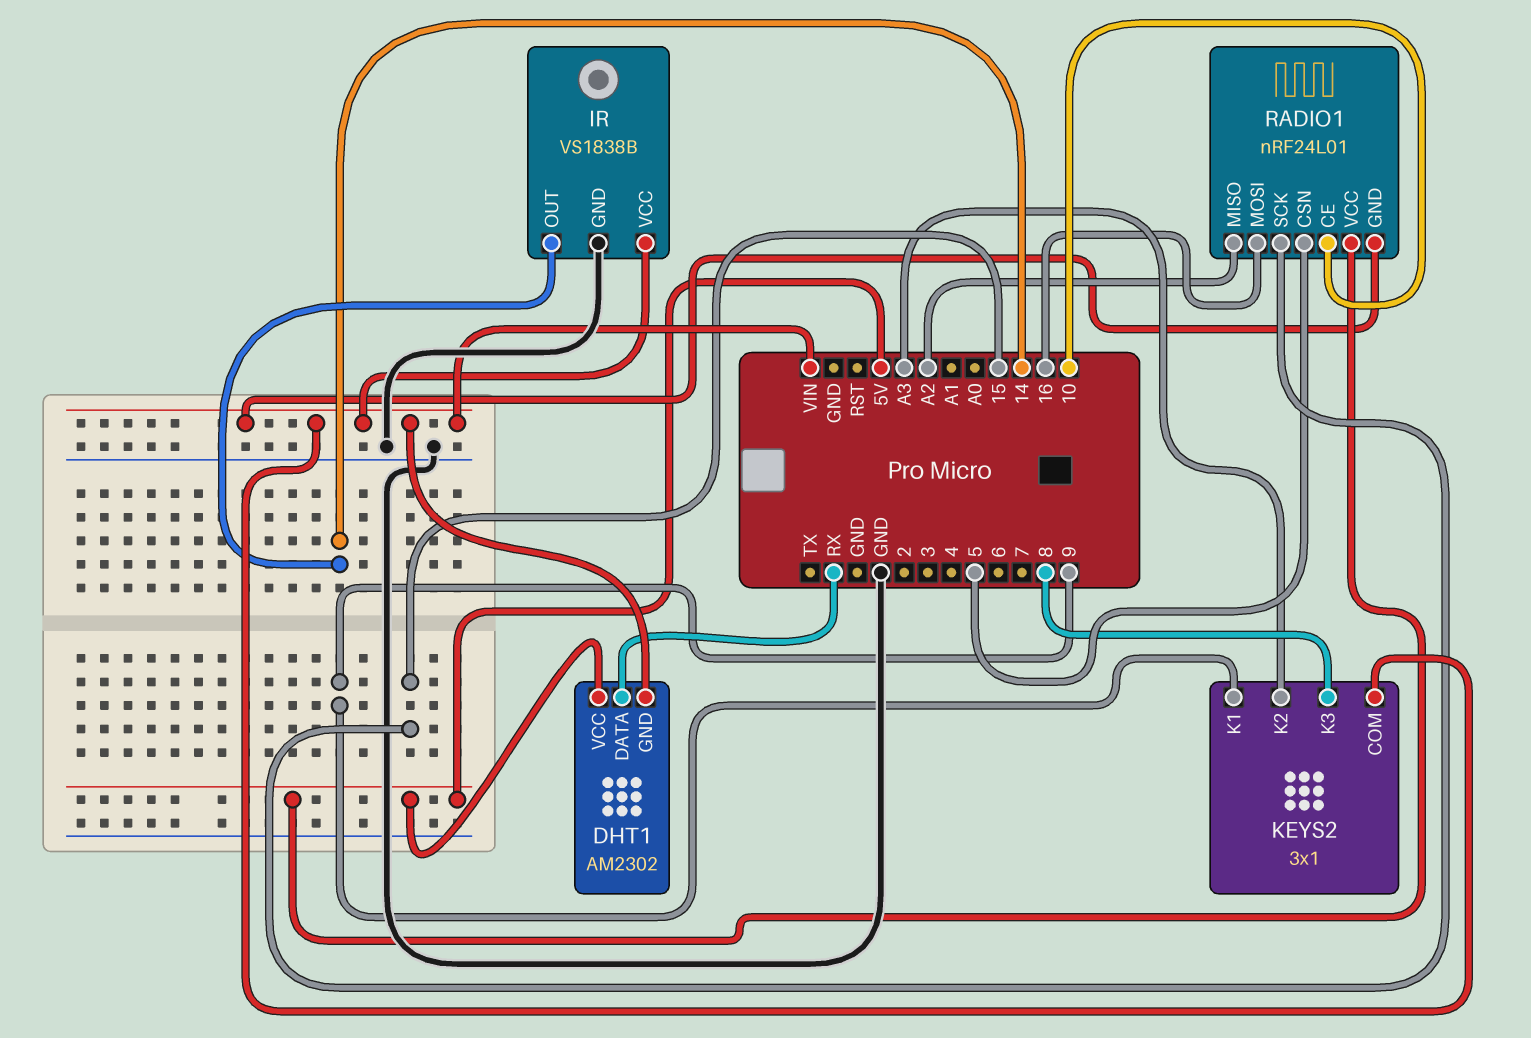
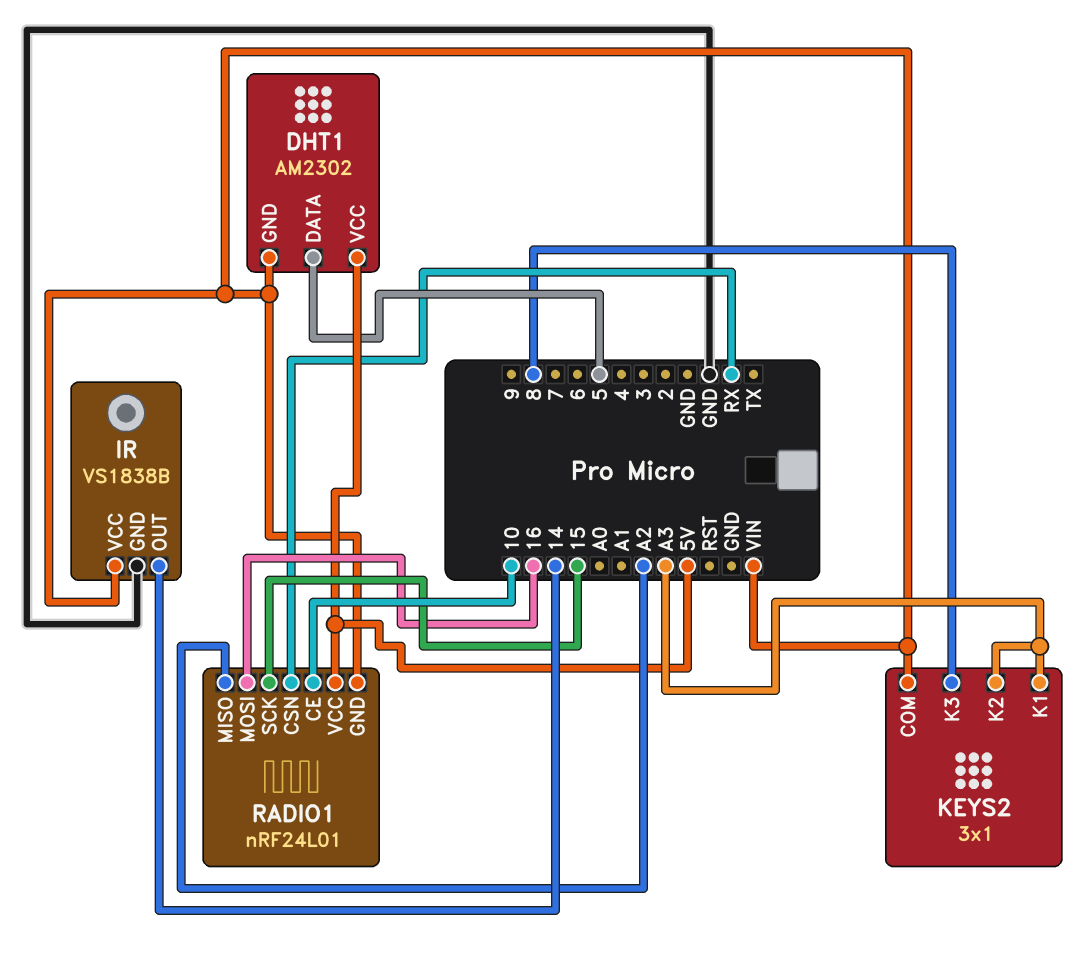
DHT1 pin DATA: RX -> 5
KEYS2 pin K1: 9 -> A3
RADIO1 pin CSN: 5 -> RX

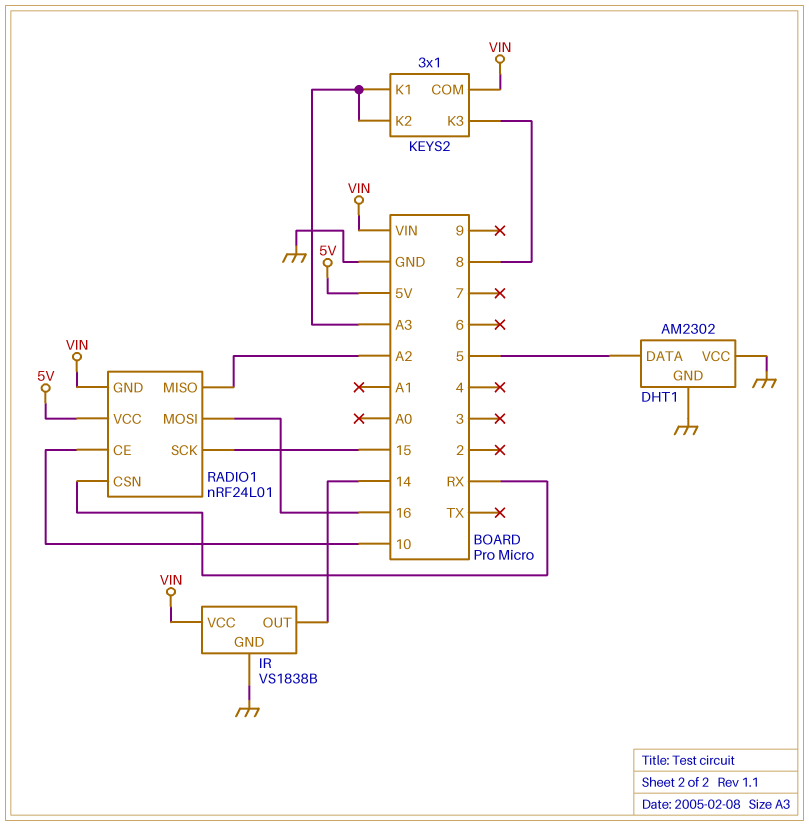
DHT1 pin GND: VIN -> GND
DHT1 pin VCC: 5V -> GND

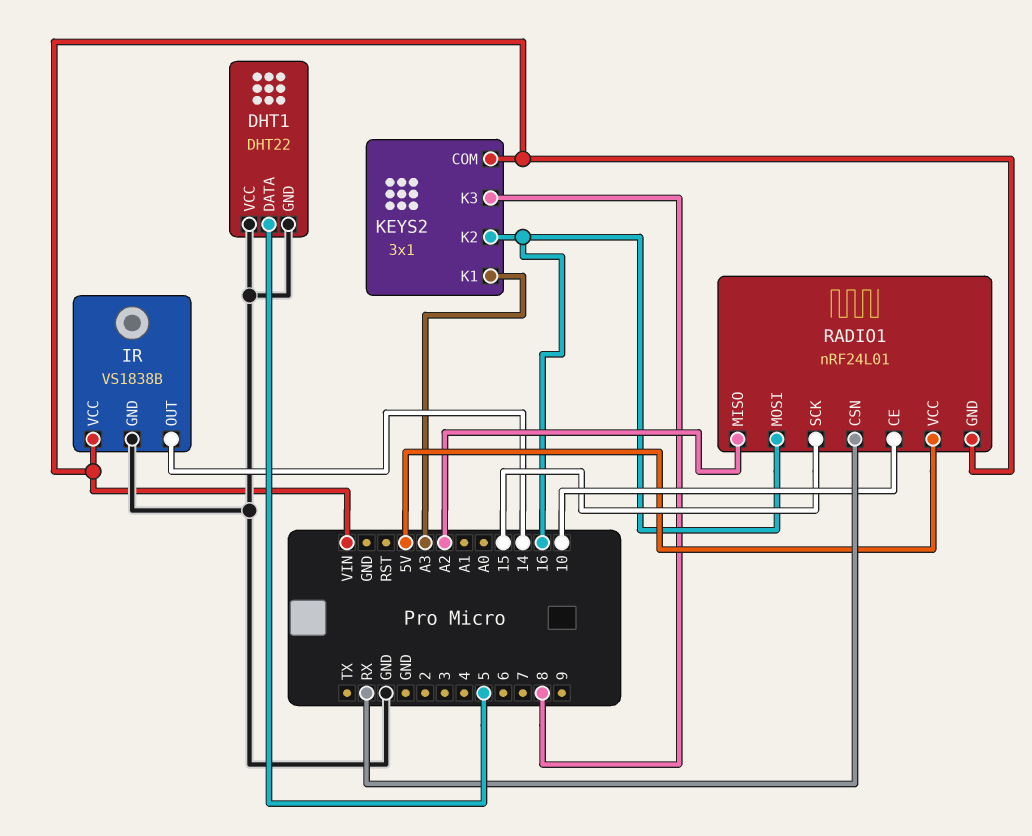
DHT1: AM2302 -> DHT22
KEYS2 pin K2: A3 -> 16

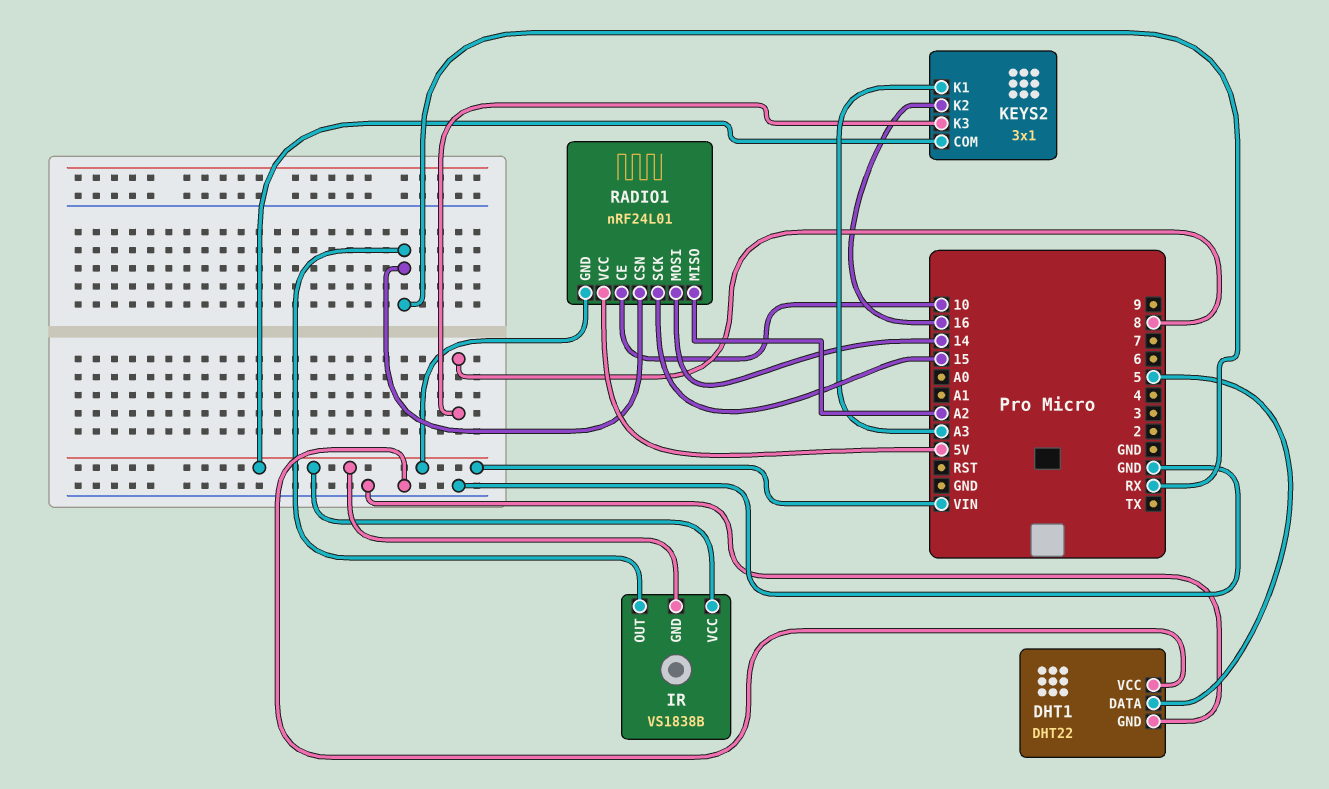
IR pin GND: GND -> VIN
IR pin OUT: 14 -> RX
RADIO1 pin MOSI: 16 -> 14

